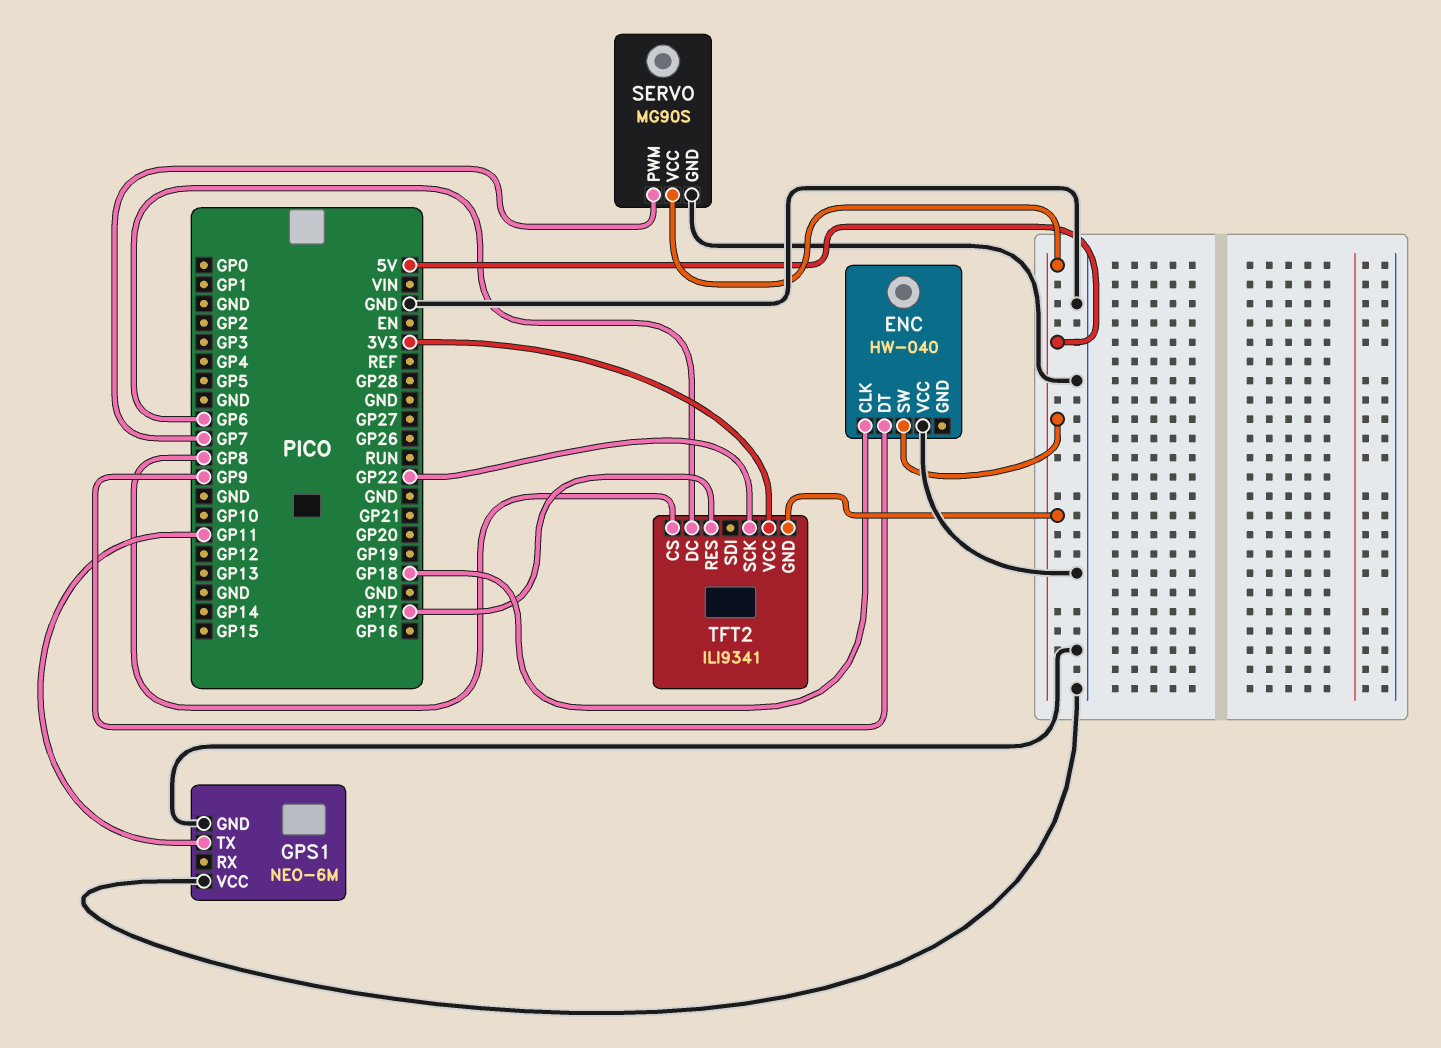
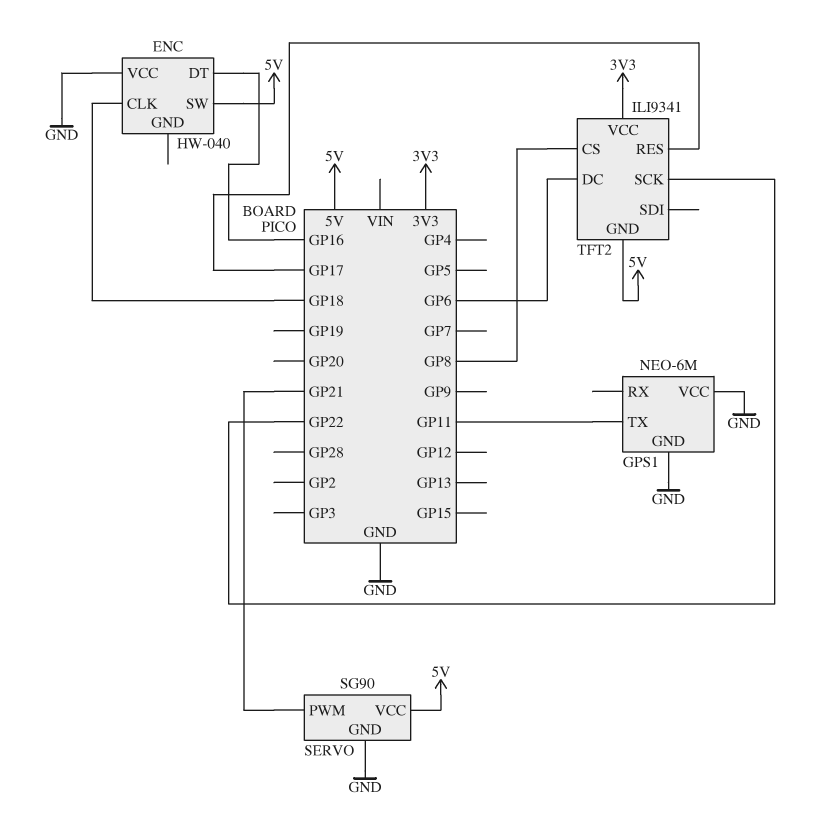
ENC pin DT: GP9 -> GP16
SERVO: MG90S -> SG90
SERVO pin PWM: GP7 -> GP21

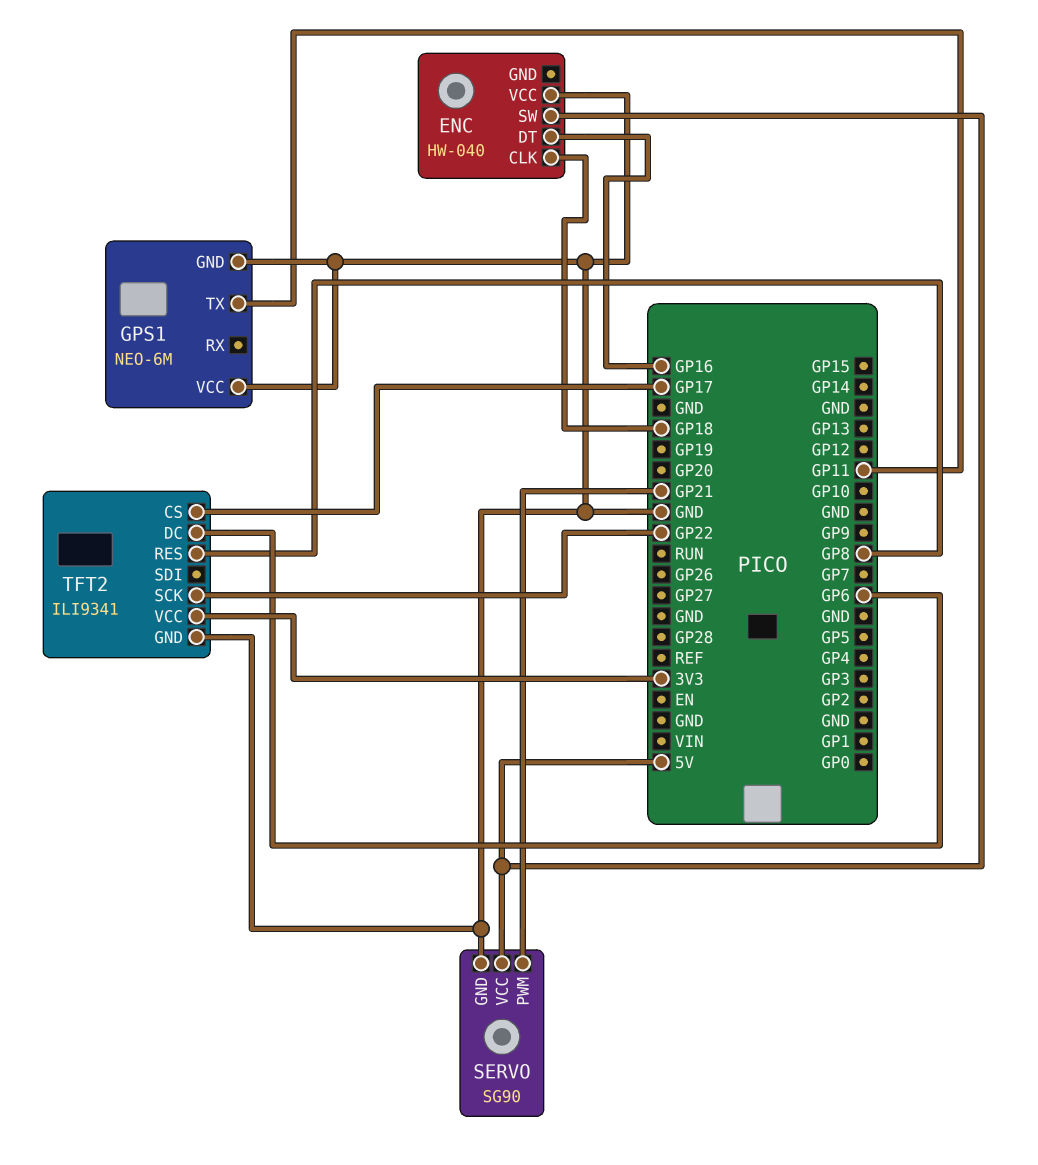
TFT2 pin CS: GP8 -> GP17
TFT2 pin GND: 5V -> GND
TFT2 pin RES: GP17 -> GP8

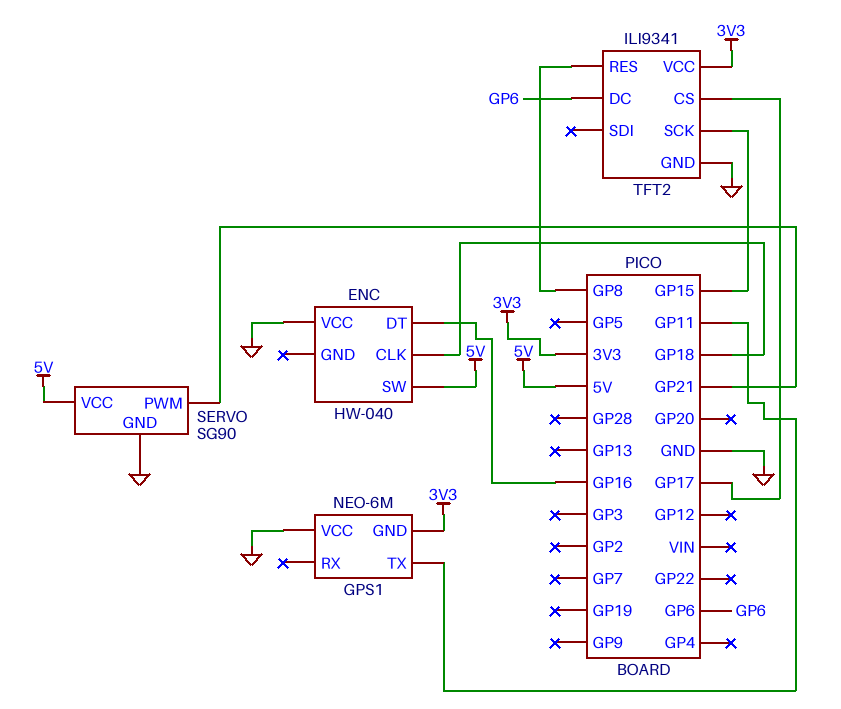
GPS1 pin GND: GND -> 3V3
TFT2 pin SCK: GP22 -> GP15

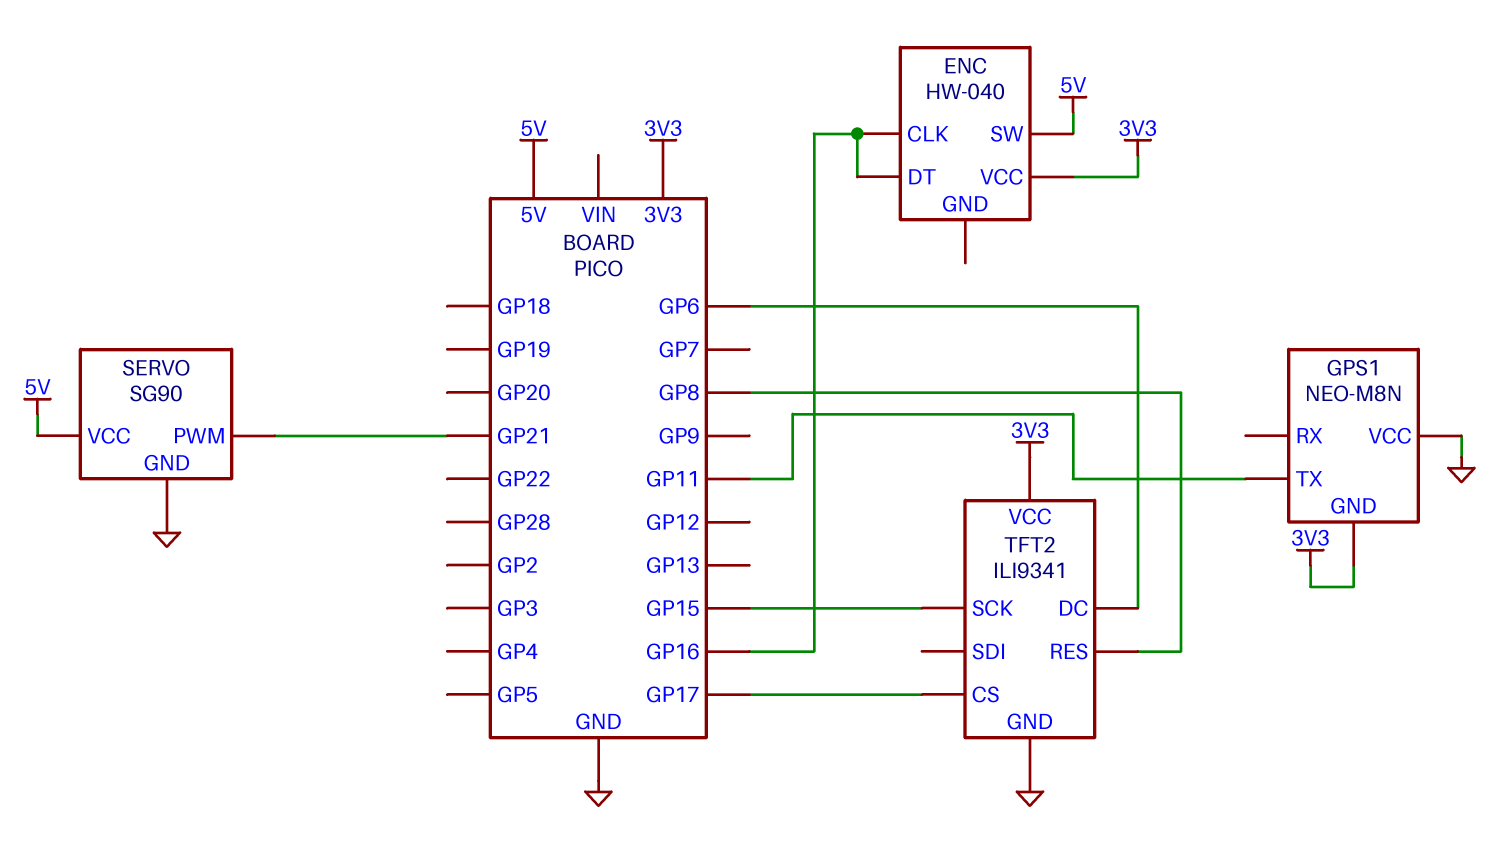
ENC pin CLK: GP18 -> GP16
ENC pin VCC: GND -> 3V3
GPS1: NEO-6M -> NEO-M8N

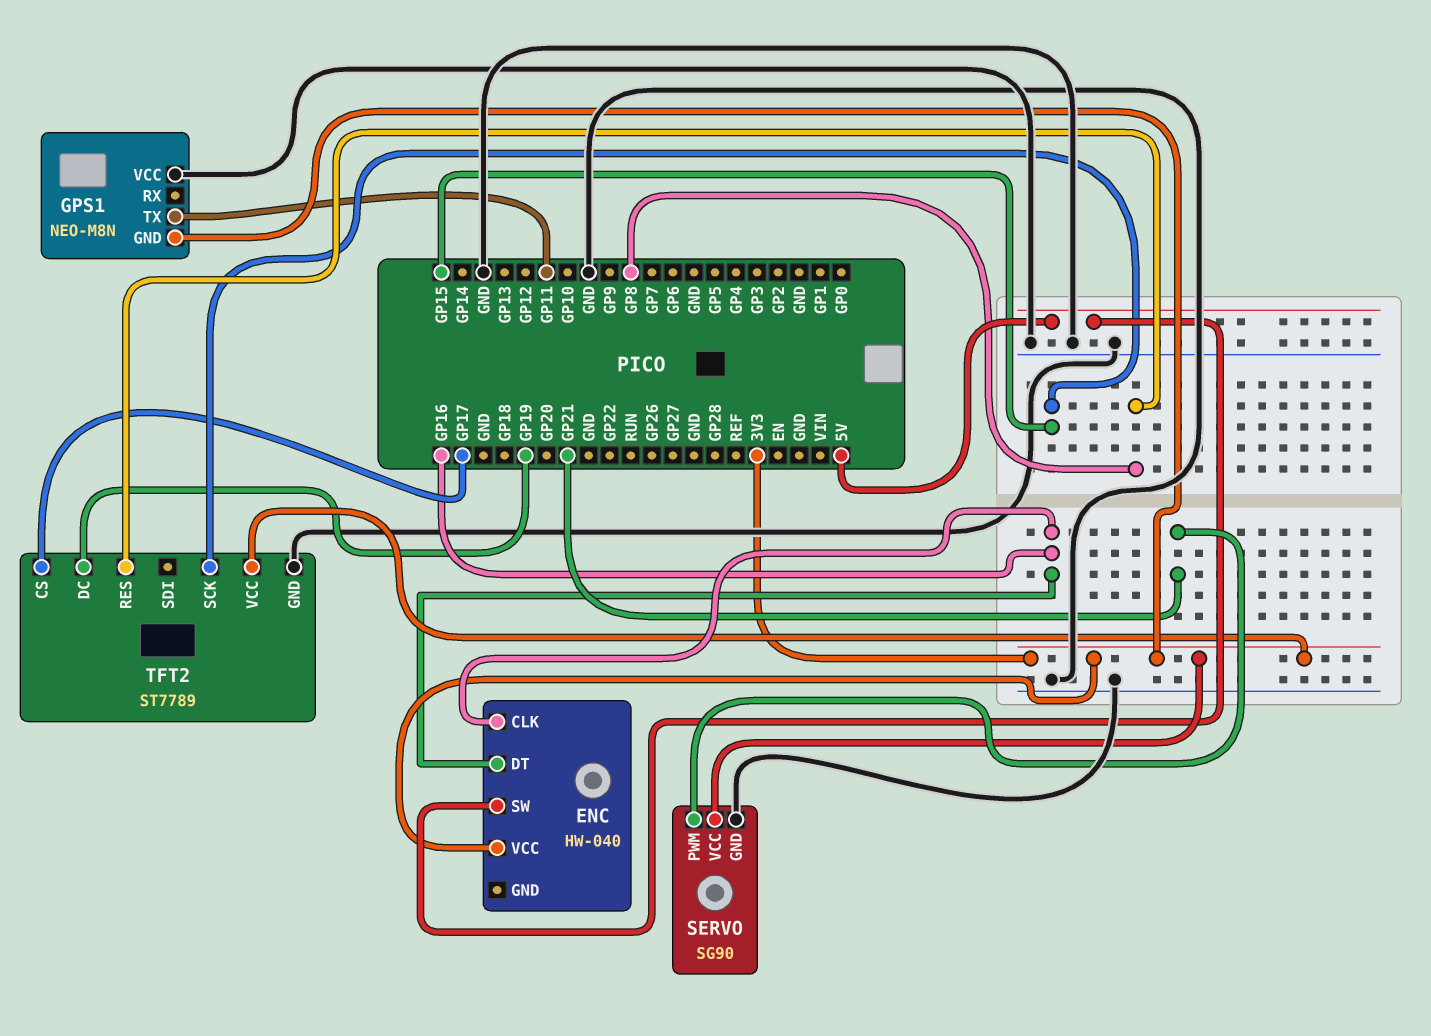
SERVO pin VCC: 5V -> 3V3
TFT2: ILI9341 -> ST7789
TFT2 pin DC: GP6 -> GP19

